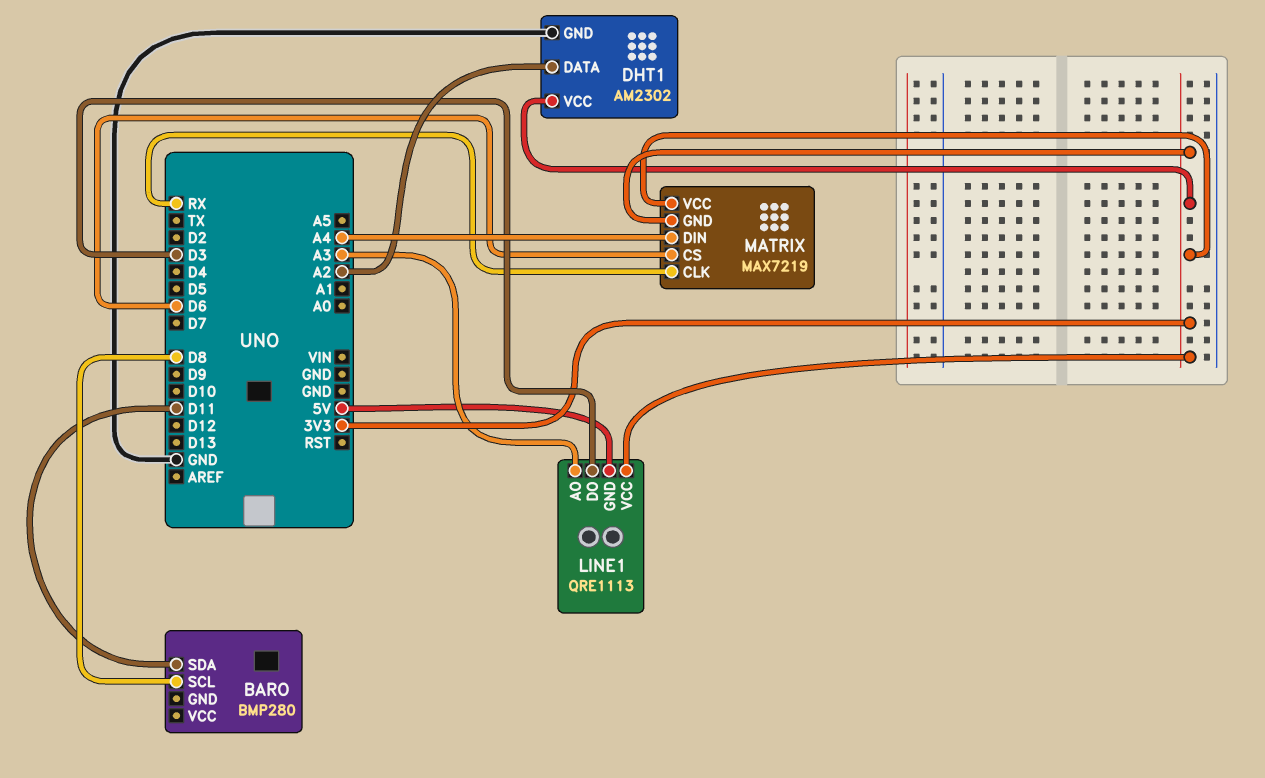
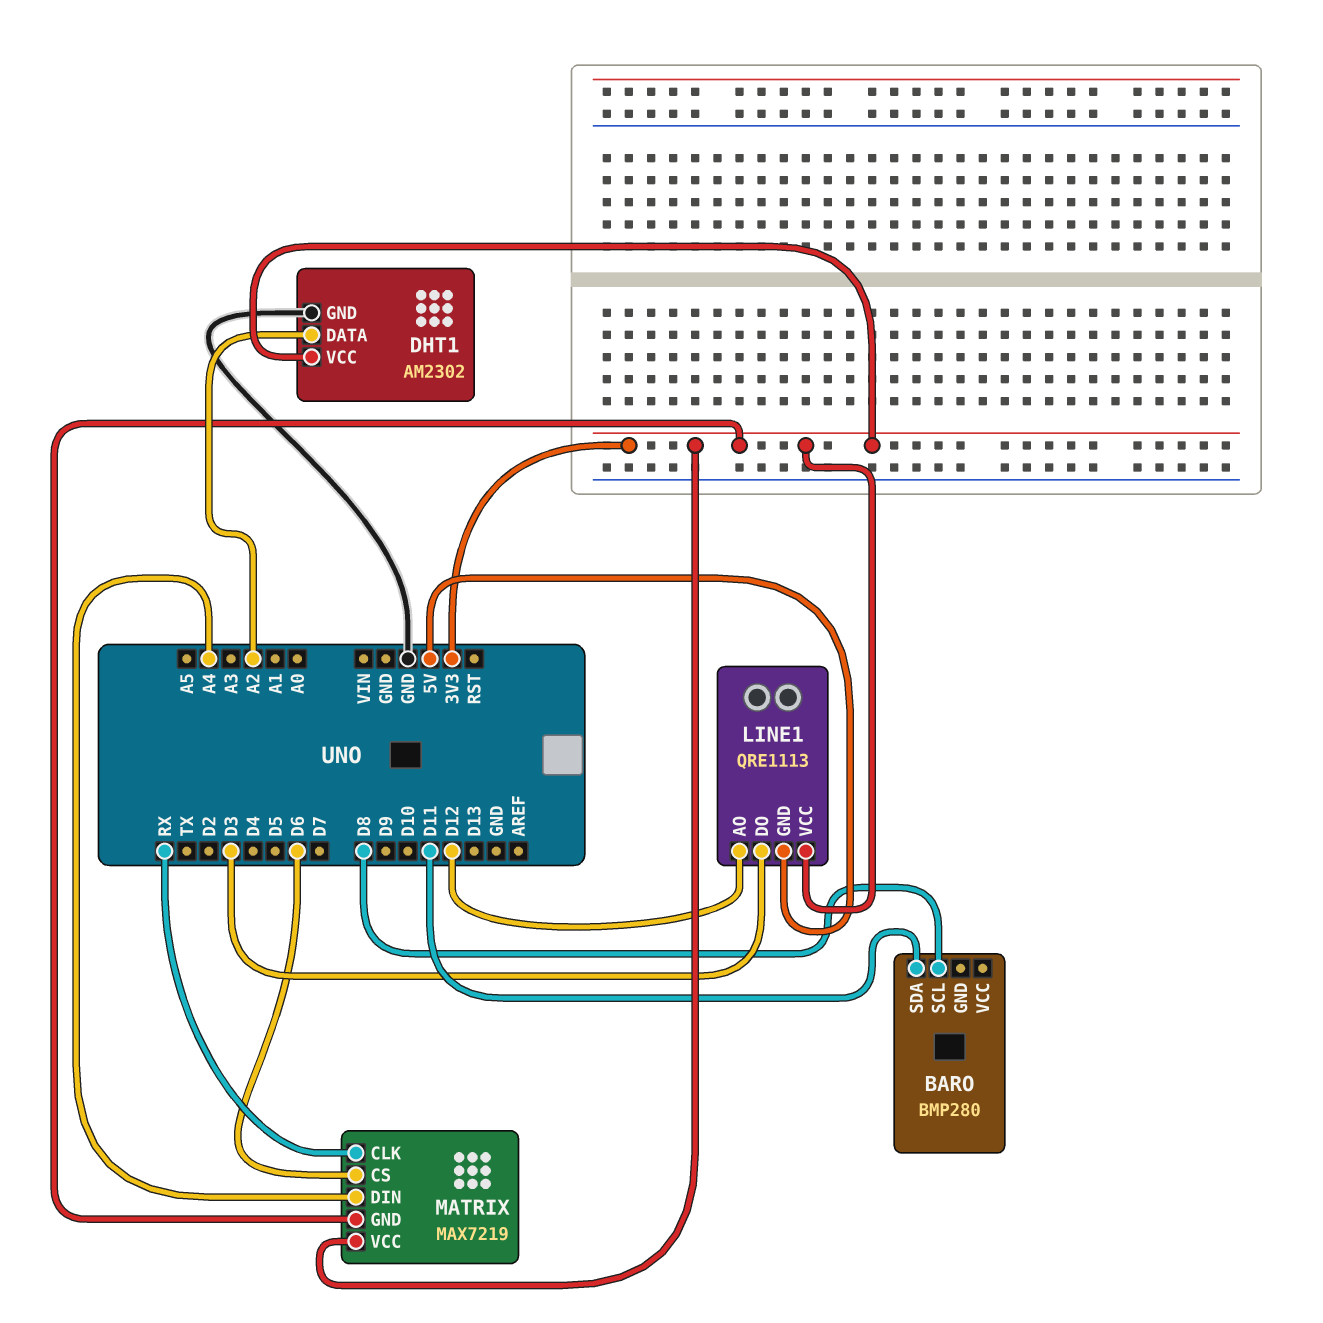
LINE1 pin AO: A3 -> D12

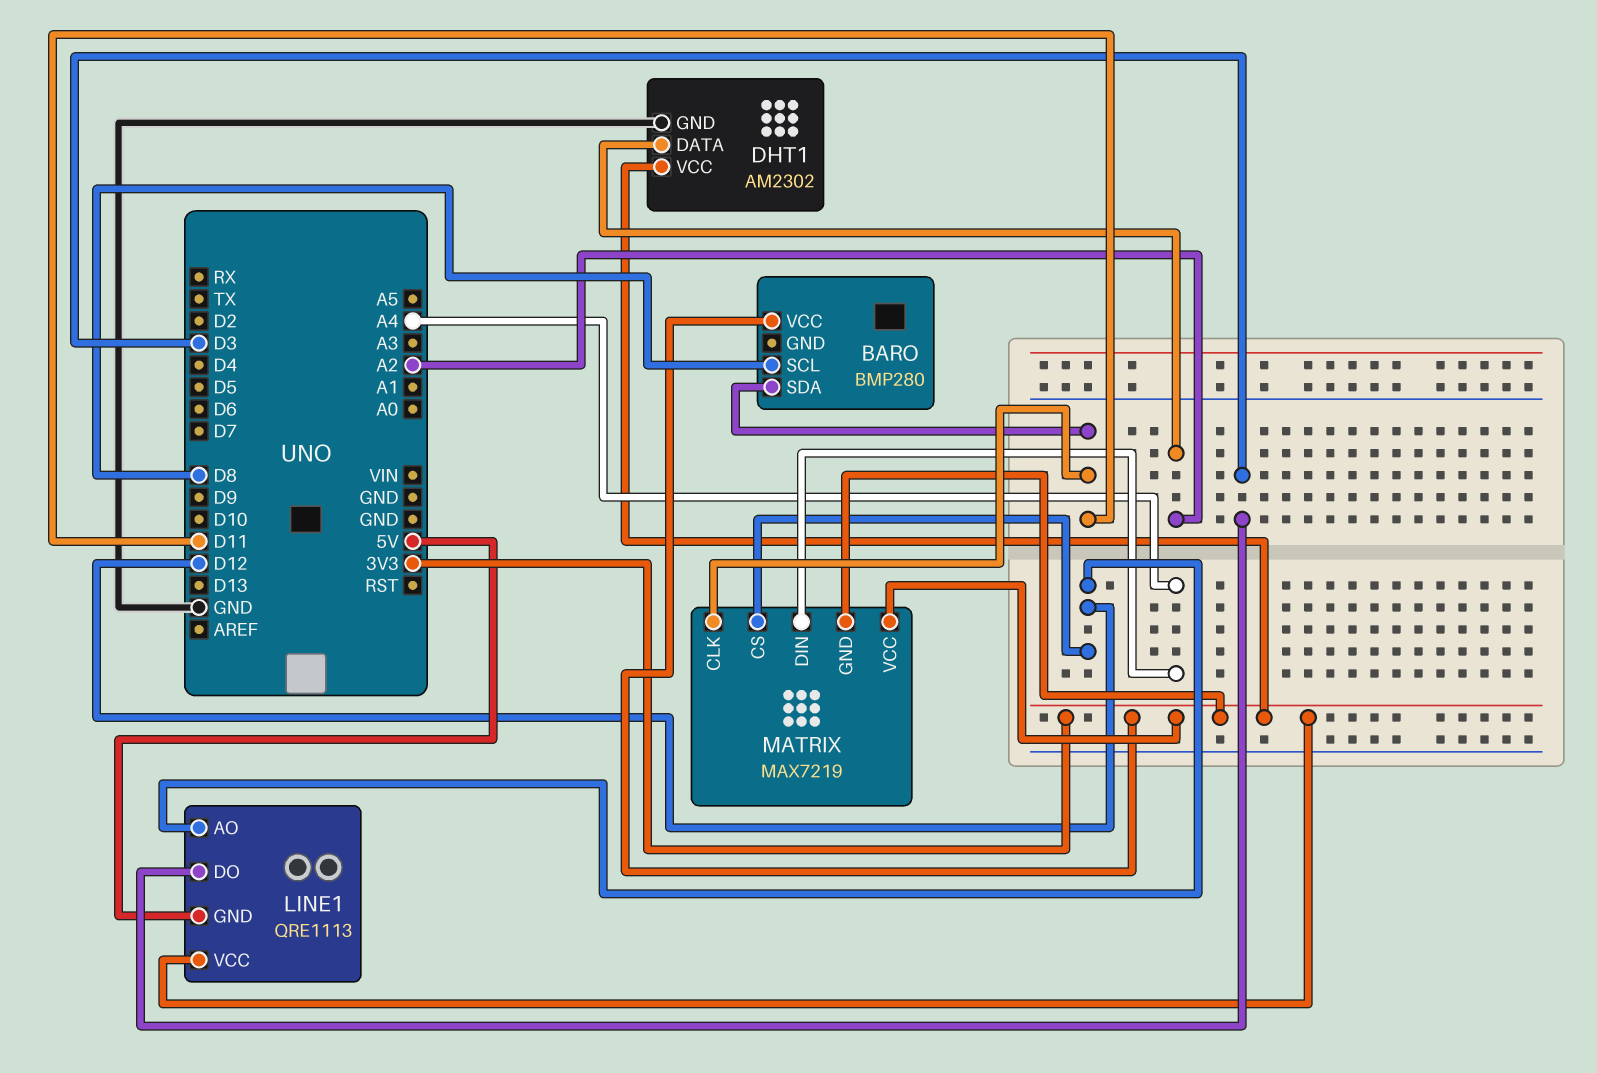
BARO pin VCC: none -> 3V3
MATRIX pin CLK: RX -> D11
MATRIX pin CS: D6 -> D12

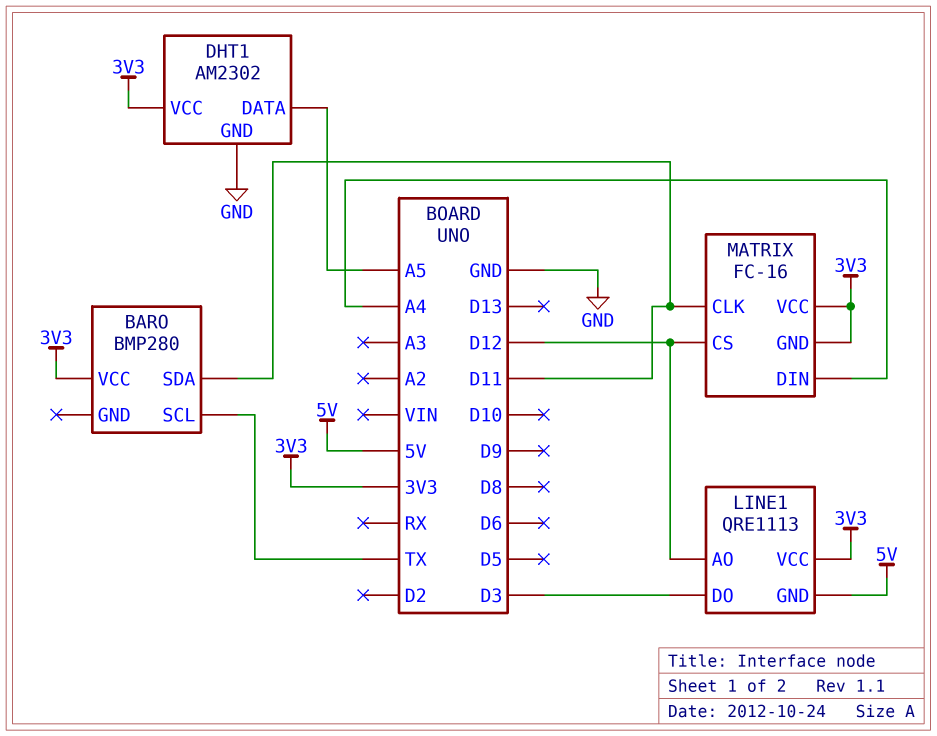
BARO pin SCL: D8 -> TX
DHT1 pin DATA: A2 -> A5
MATRIX: MAX7219 -> FC-16

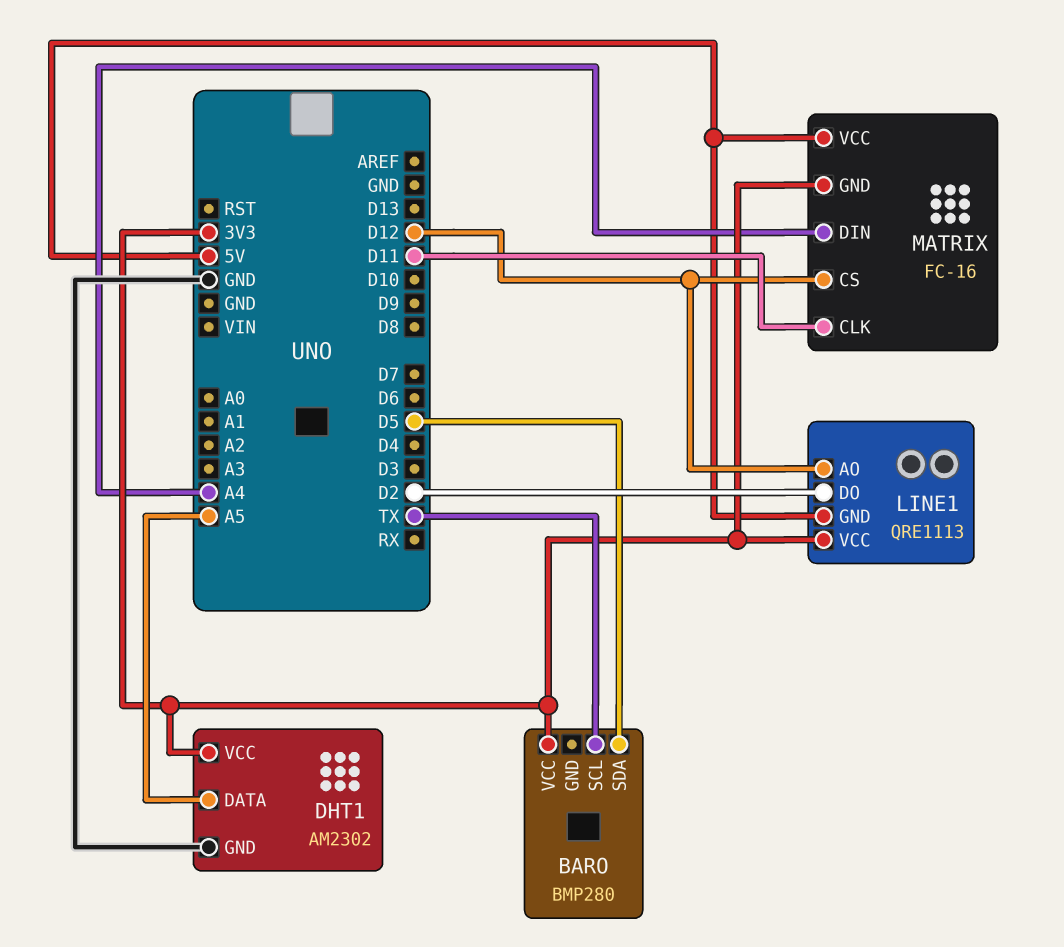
BARO pin SDA: D11 -> D5
LINE1 pin DO: D3 -> D2
MATRIX pin VCC: 3V3 -> 5V

